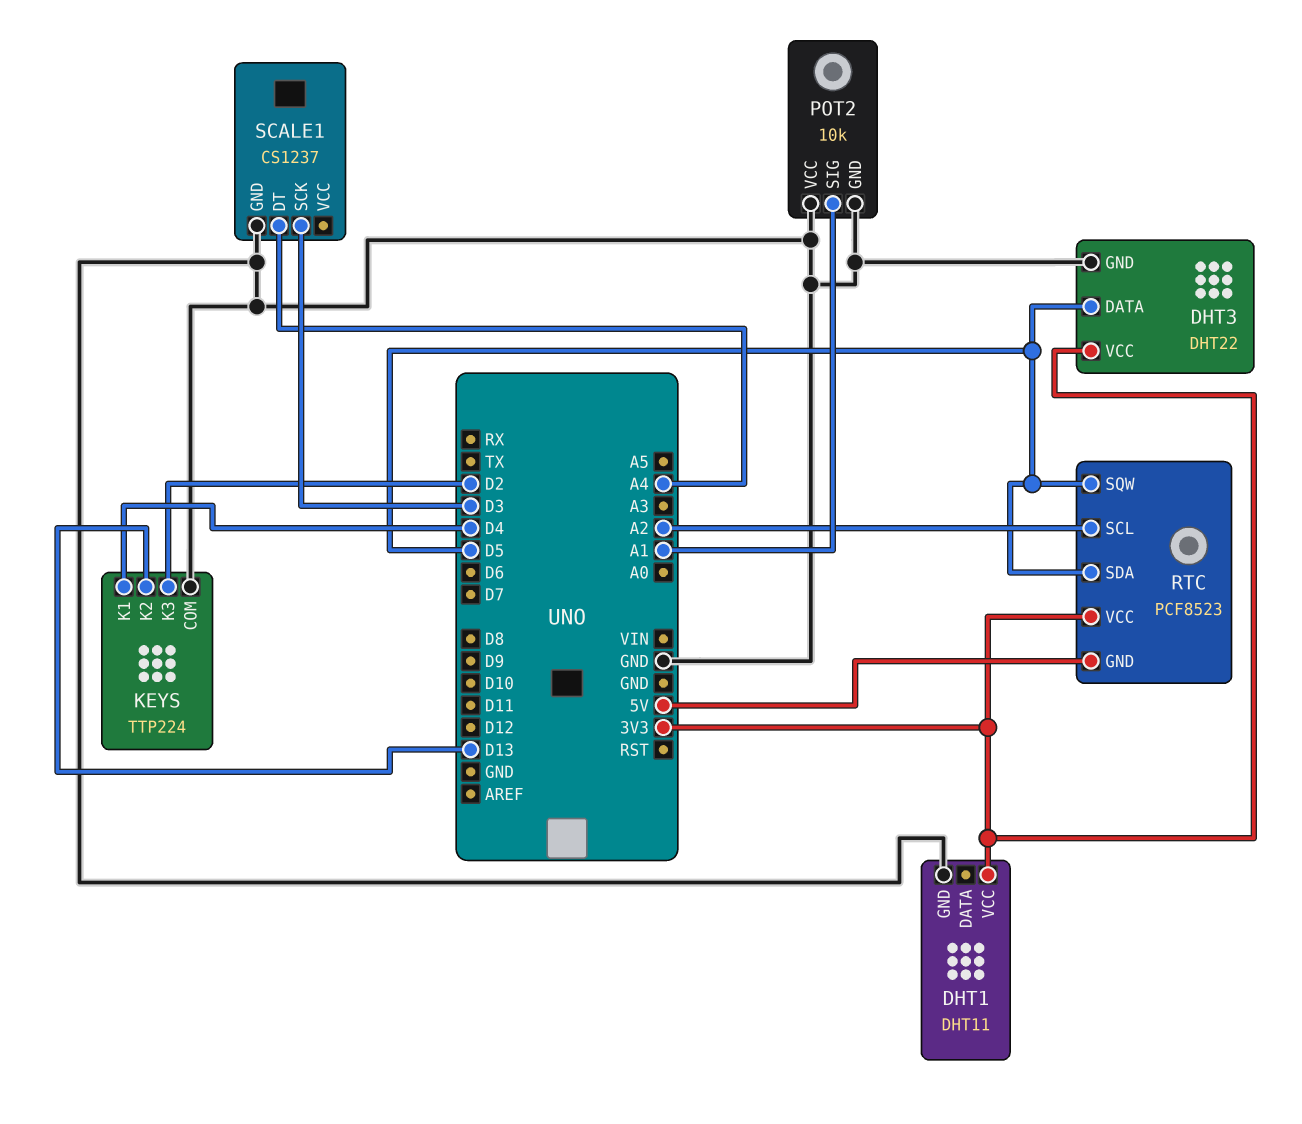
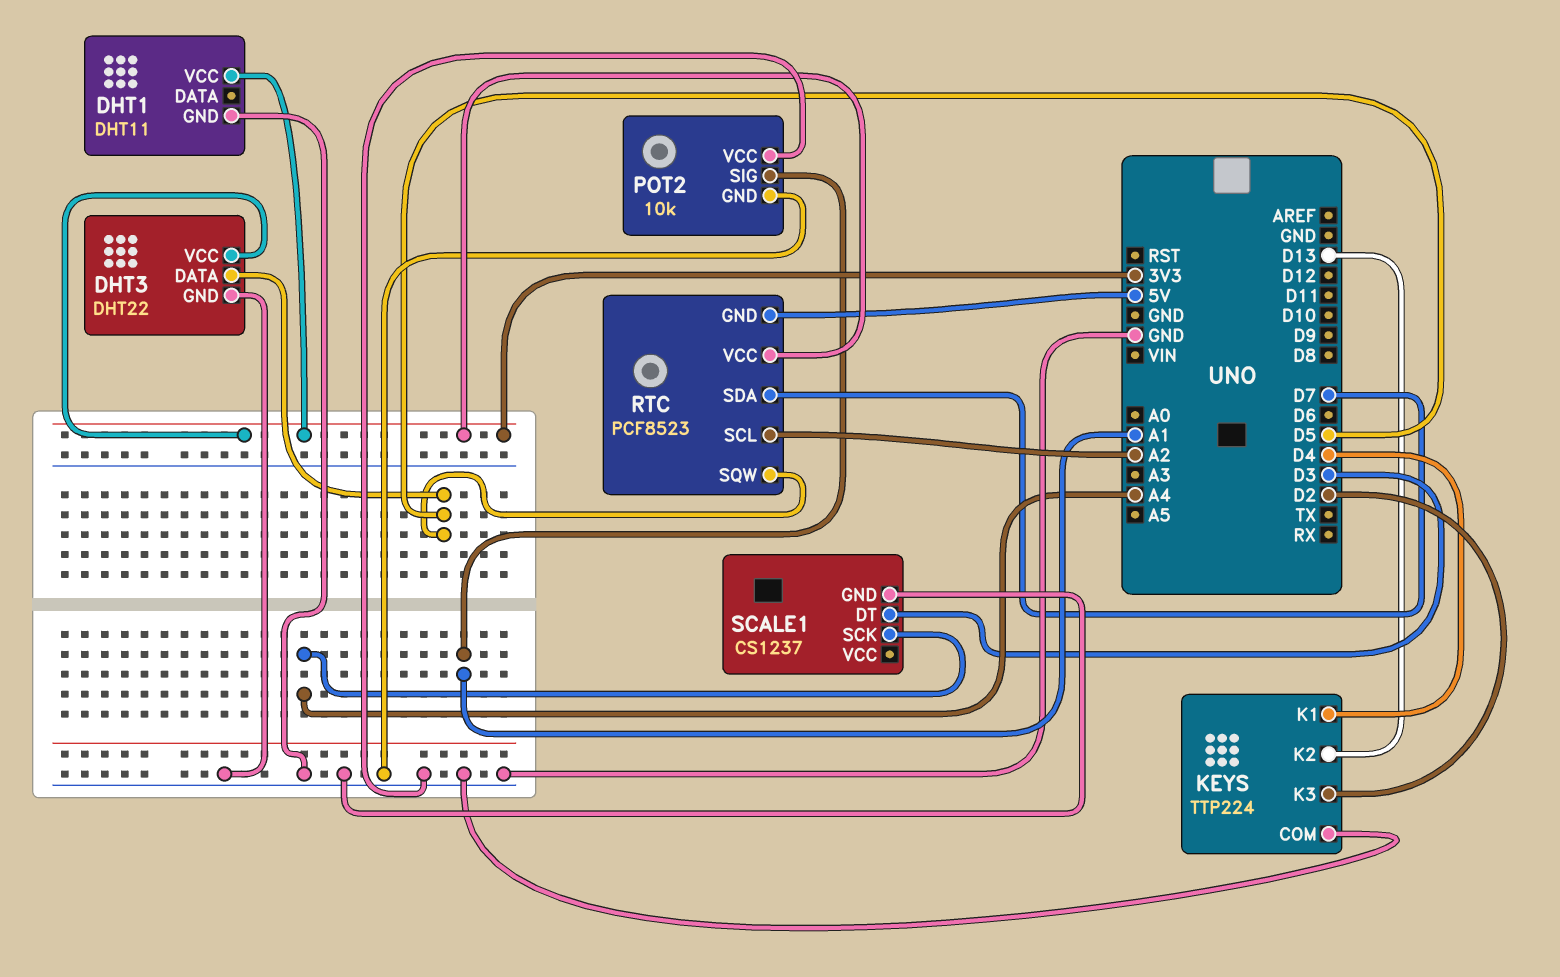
RTC pin SDA: D5 -> D7
SCALE1 pin DT: A4 -> D3
SCALE1 pin SCK: D3 -> A4

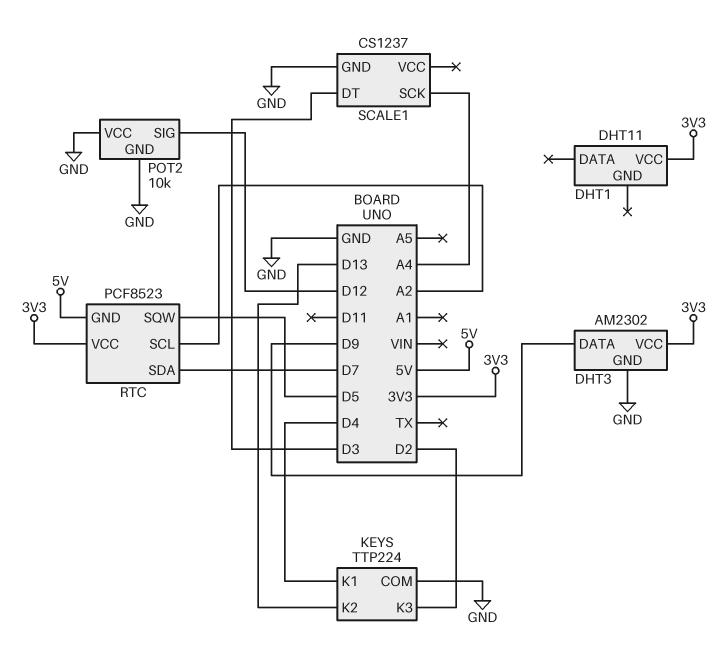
DHT1 pin GND: GND -> none
DHT3: DHT22 -> AM2302
DHT3 pin DATA: D5 -> D9
POT2 pin SIG: A1 -> D12

